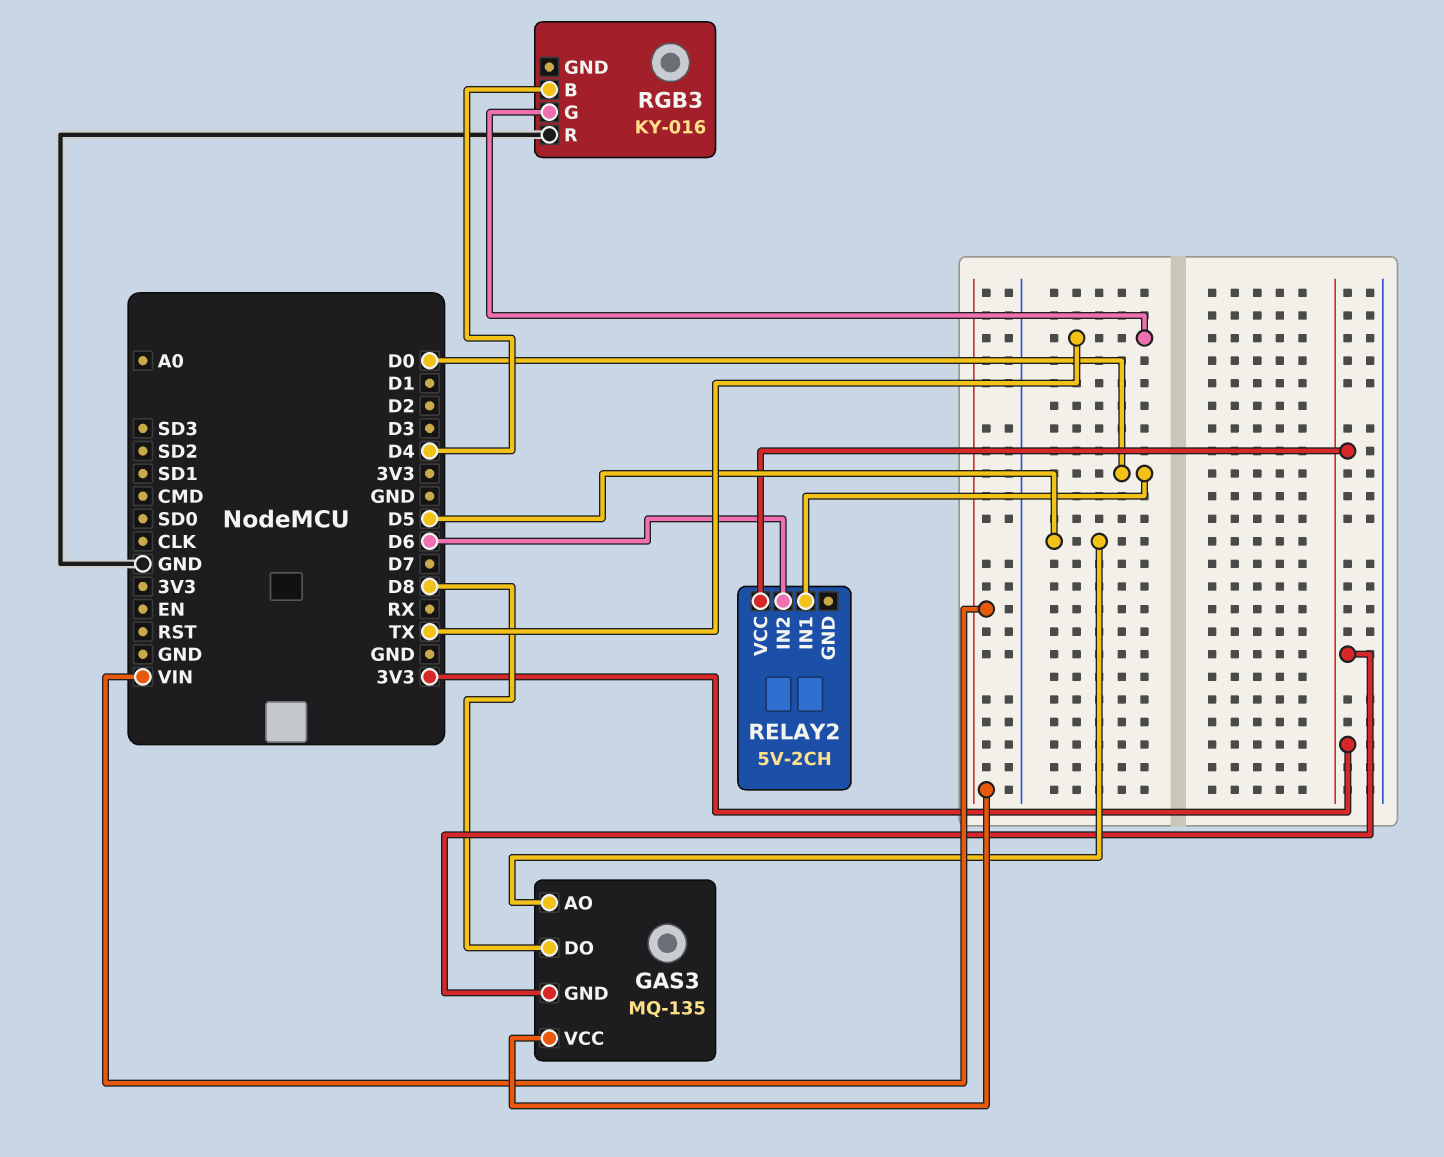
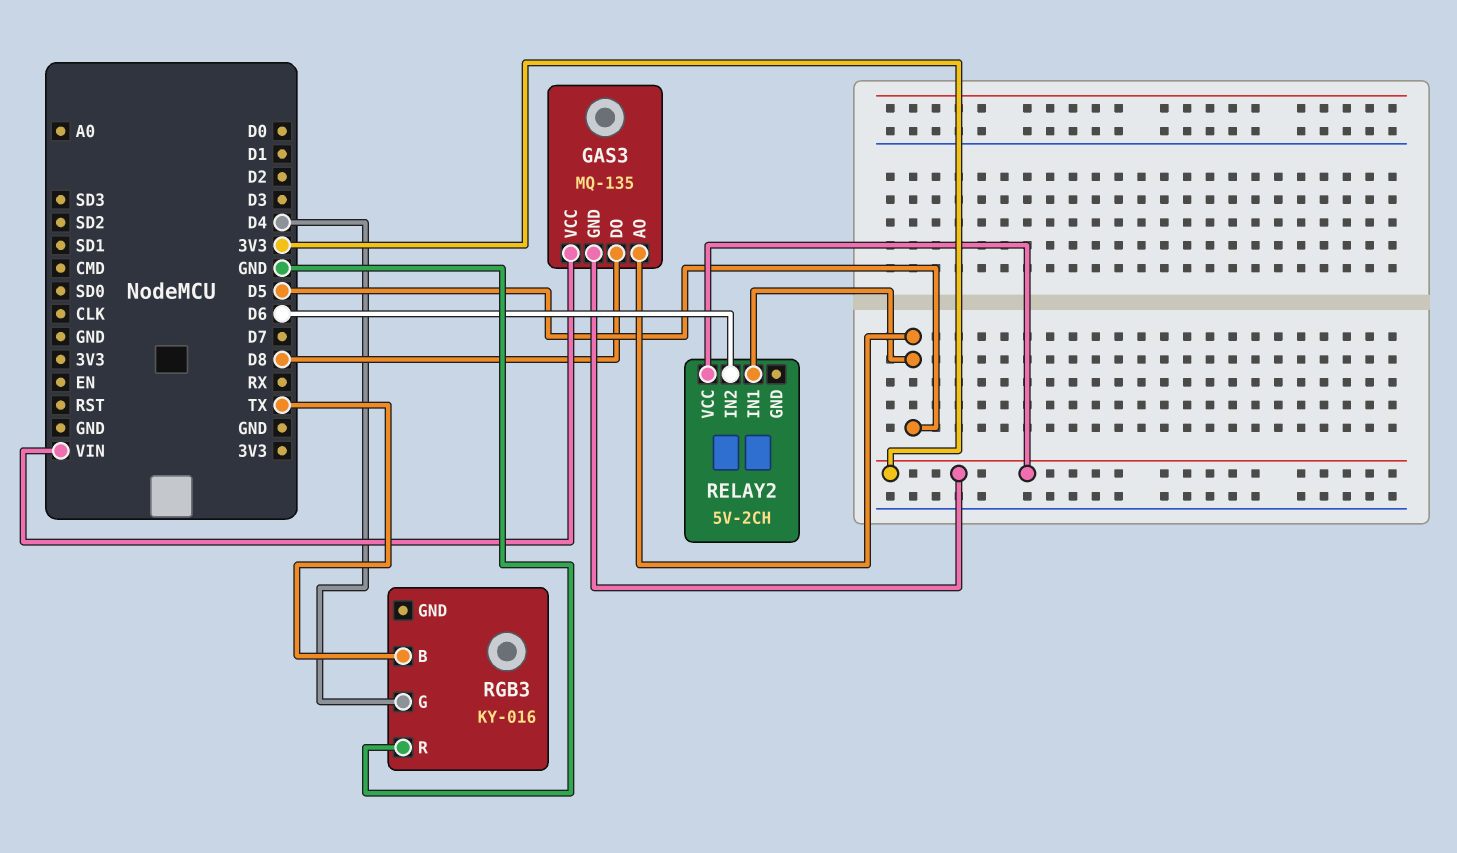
RELAY2 pin IN1: D0 -> D5
RGB3 pin B: D4 -> TX
RGB3 pin G: TX -> D4

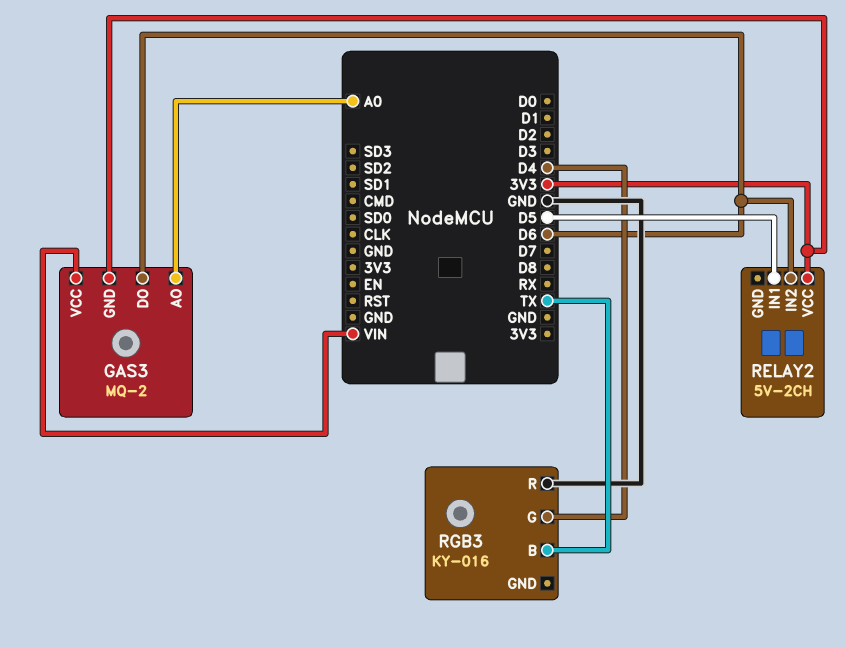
GAS3: MQ-135 -> MQ-2
GAS3 pin AO: D5 -> A0
GAS3 pin DO: D8 -> D6

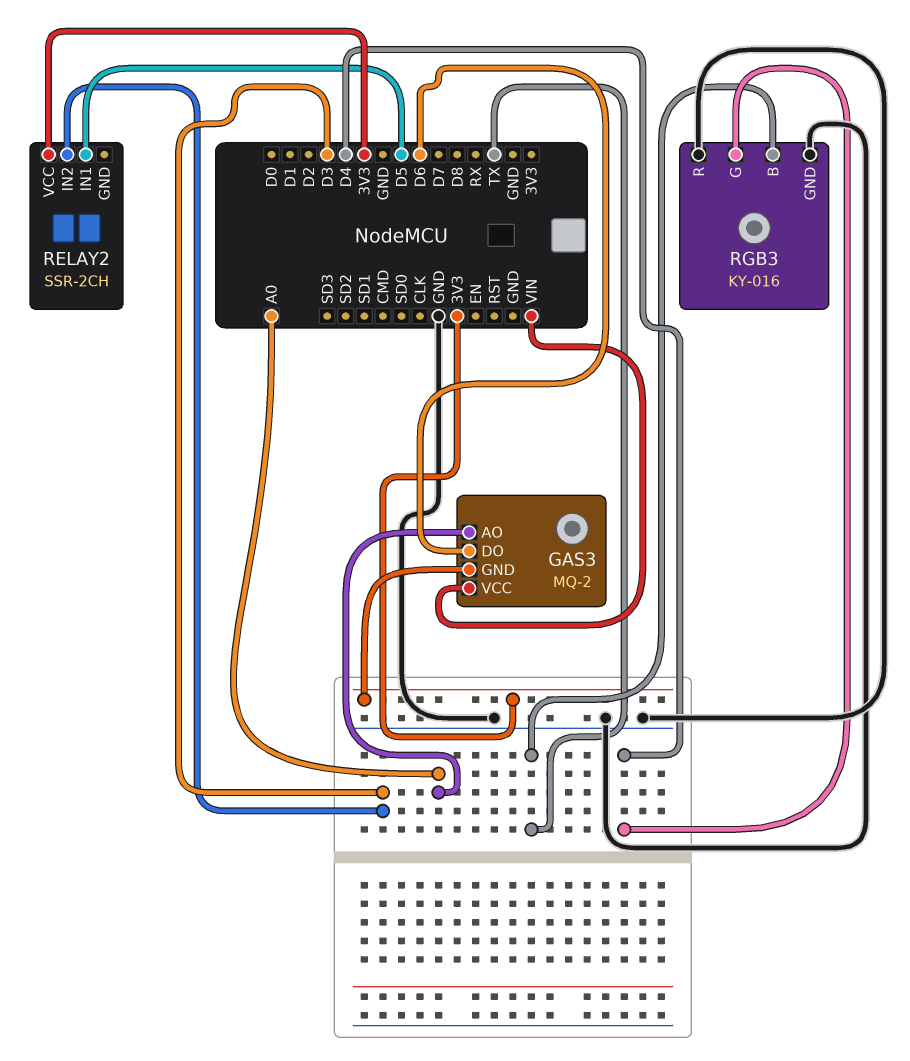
RELAY2: 5V-2CH -> SSR-2CH
RELAY2 pin IN2: D6 -> D3
RGB3 pin GND: none -> GND

